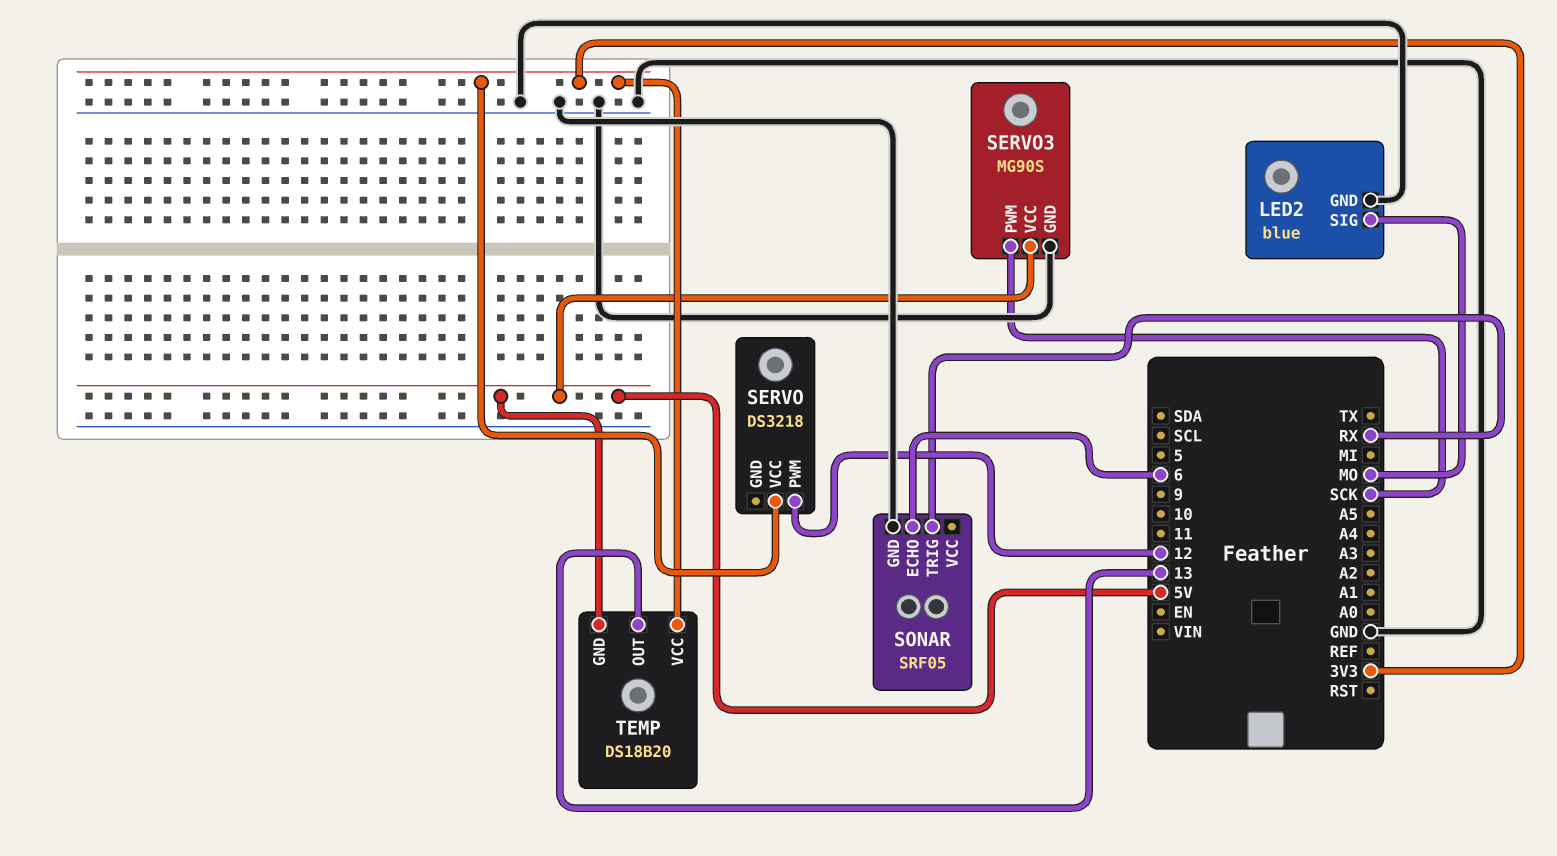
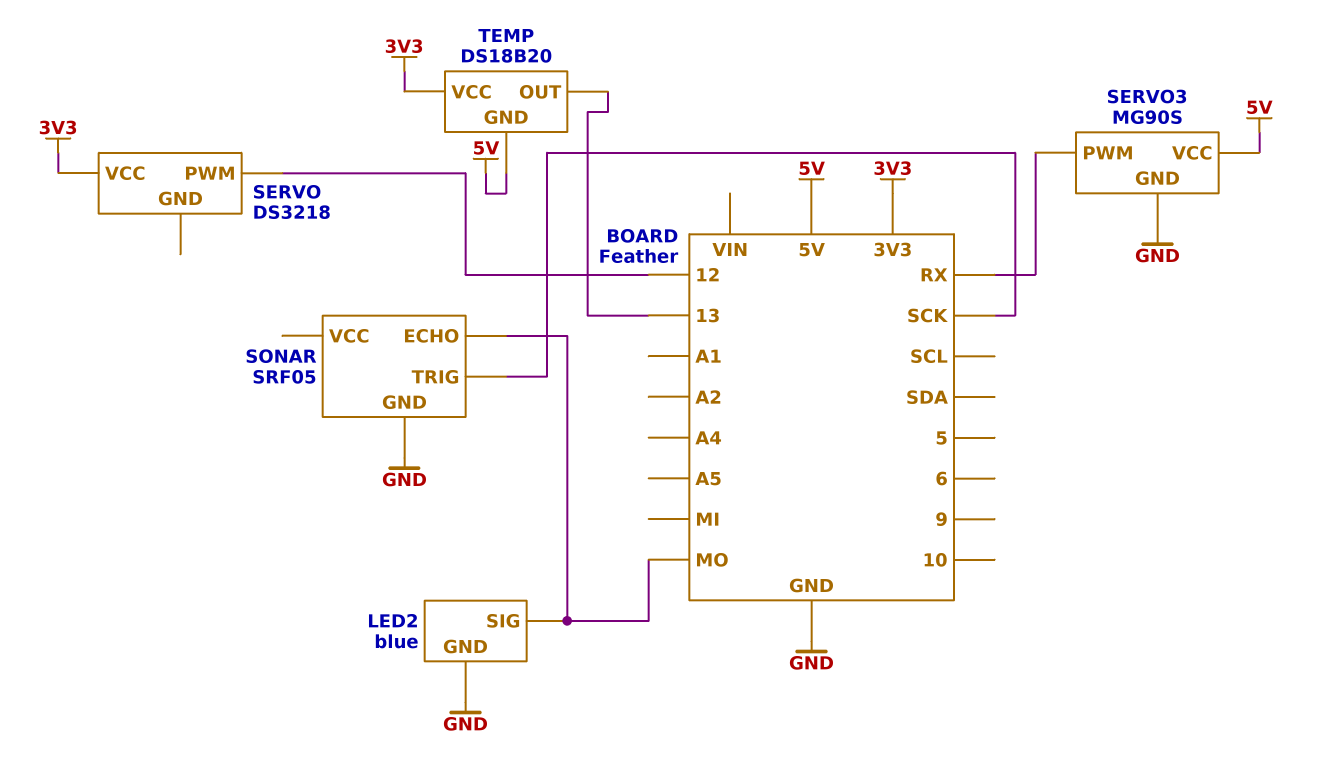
SERVO3 pin PWM: SCK -> RX
SONAR pin ECHO: 6 -> MO
SONAR pin TRIG: RX -> SCK

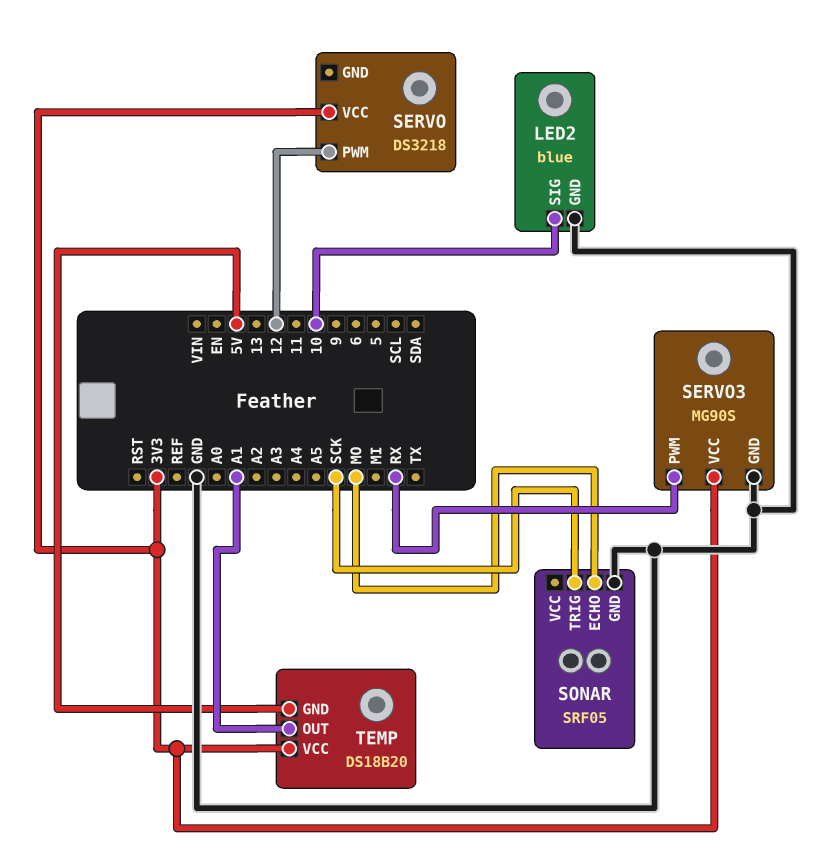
LED2 pin SIG: MO -> 10
SERVO3 pin VCC: 5V -> 3V3
TEMP pin OUT: 13 -> A1

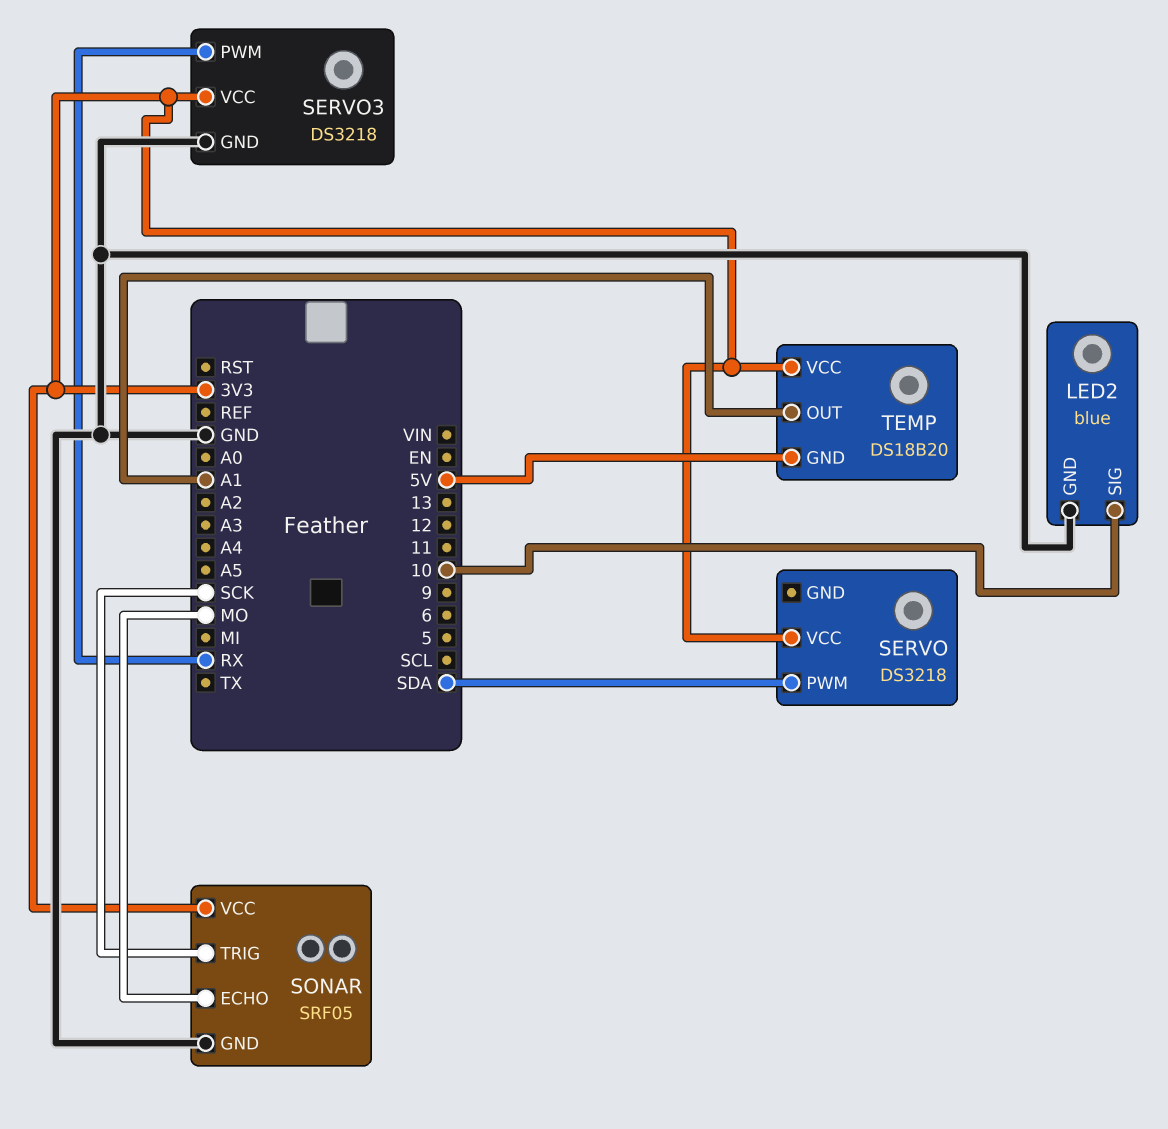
SERVO pin PWM: 12 -> SDA
SERVO3: MG90S -> DS3218
SONAR pin VCC: none -> 3V3

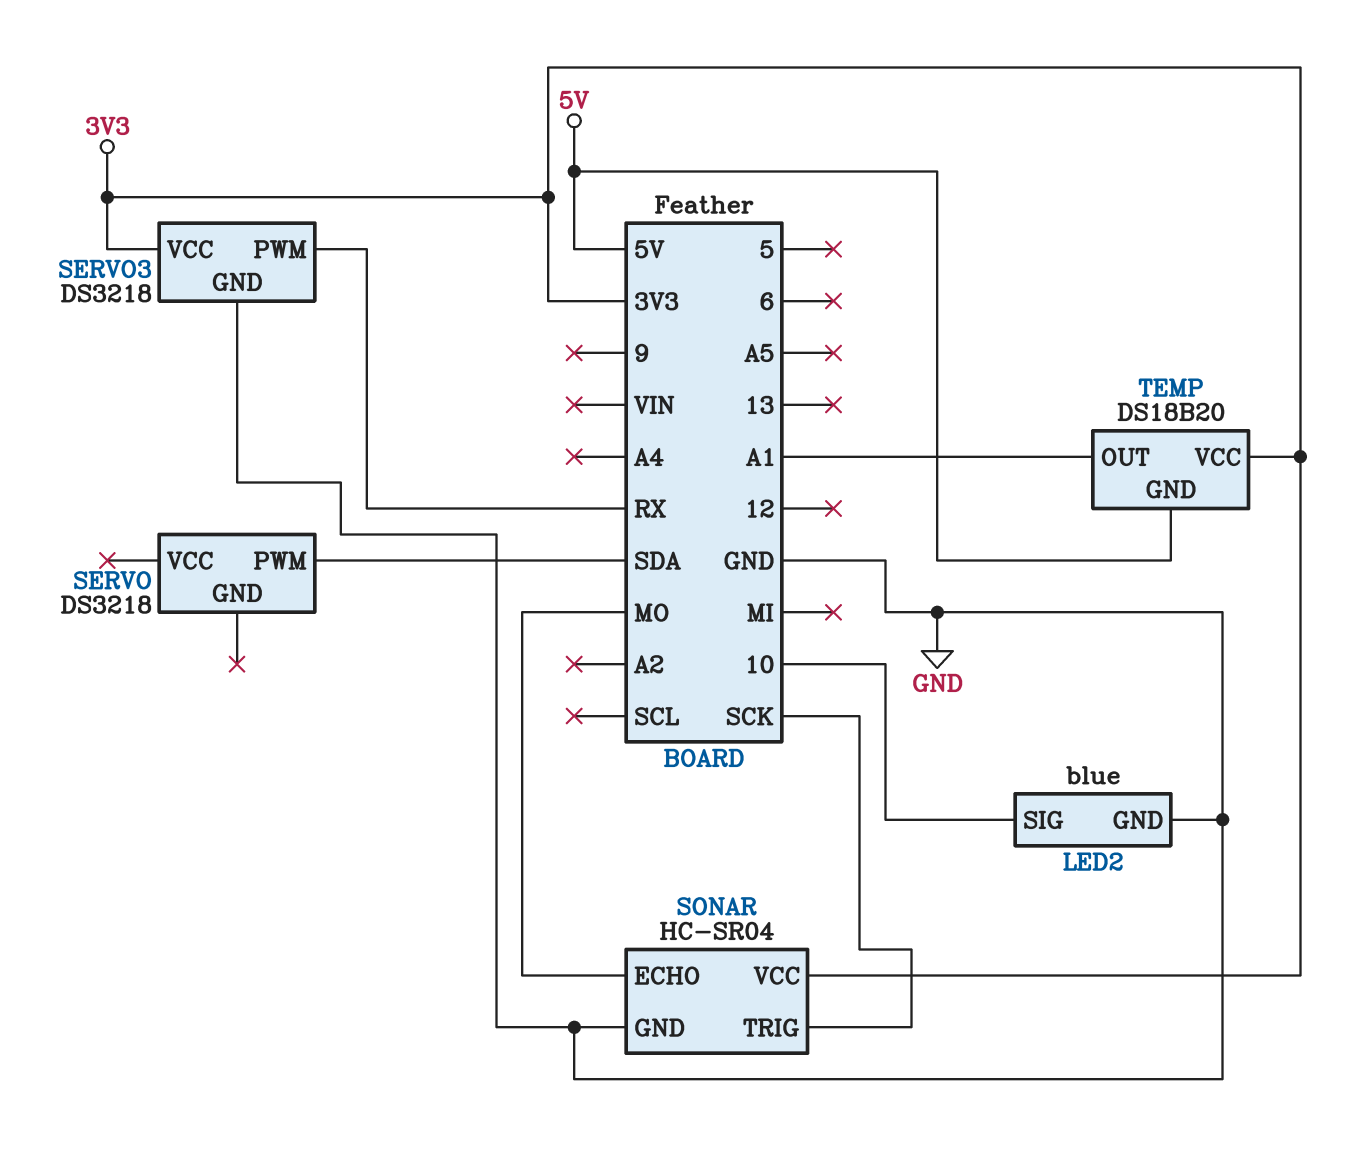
SERVO pin VCC: 3V3 -> none
SONAR: SRF05 -> HC-SR04

